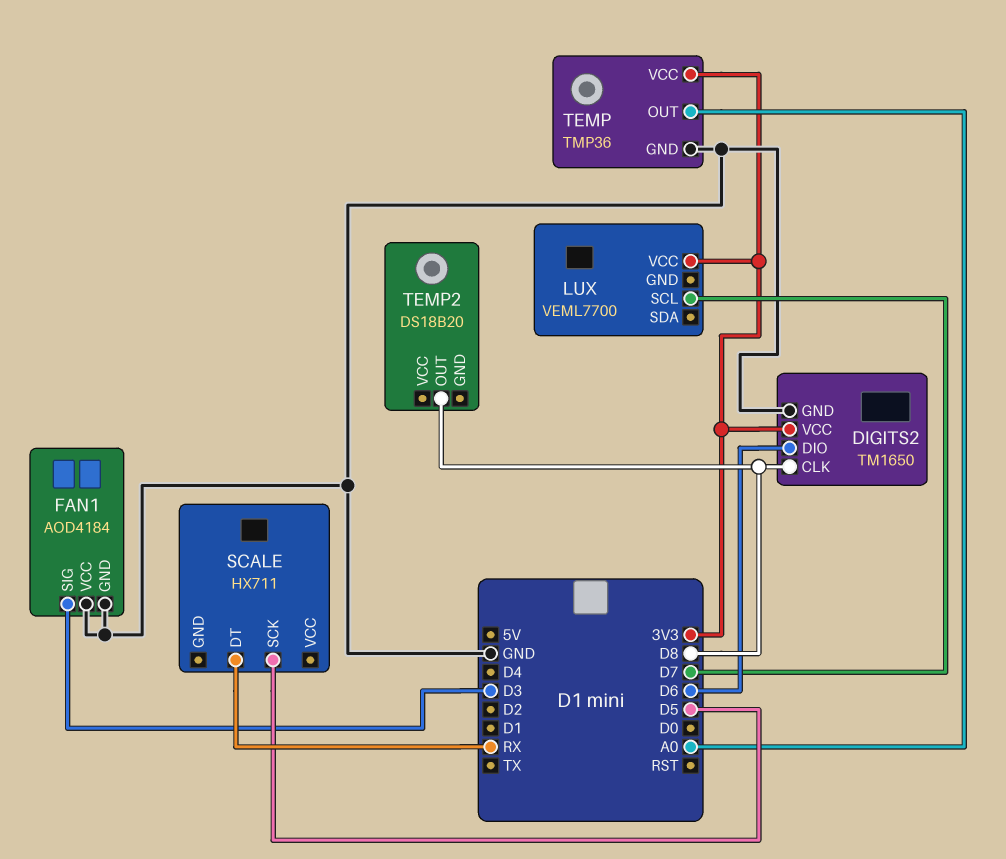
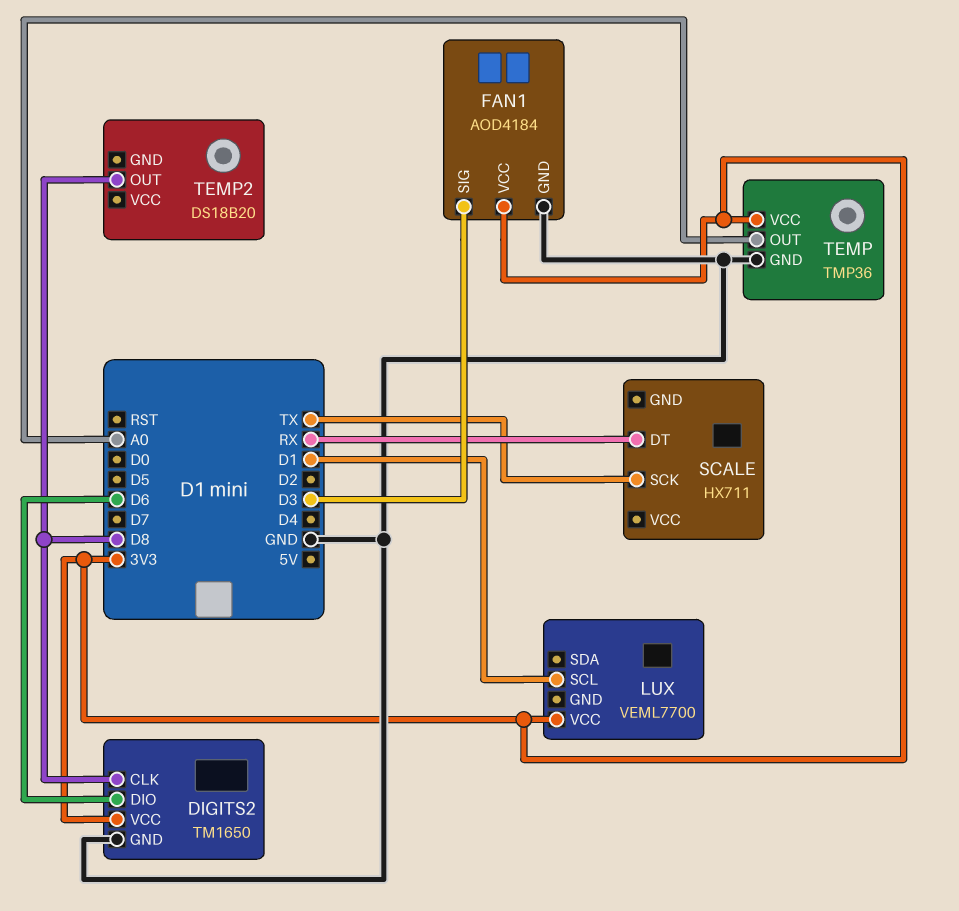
FAN1 pin VCC: GND -> 3V3
LUX pin SCL: D7 -> D1
SCALE pin SCK: D5 -> TX

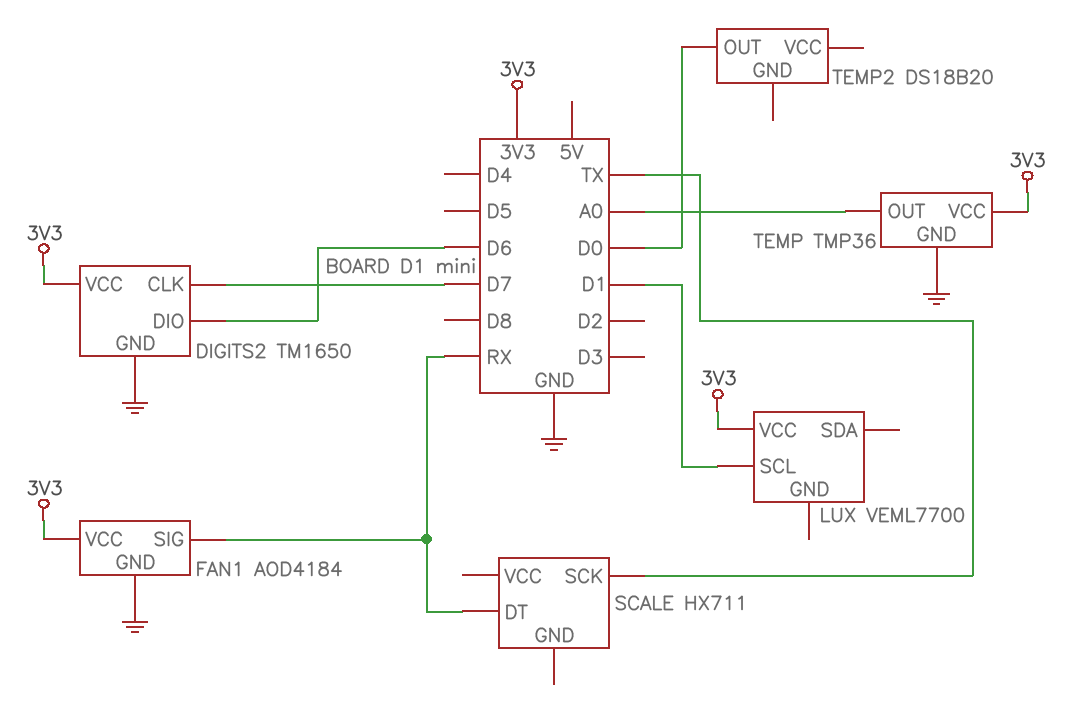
DIGITS2 pin CLK: D8 -> D7
FAN1 pin SIG: D3 -> RX
TEMP2 pin OUT: D8 -> D0

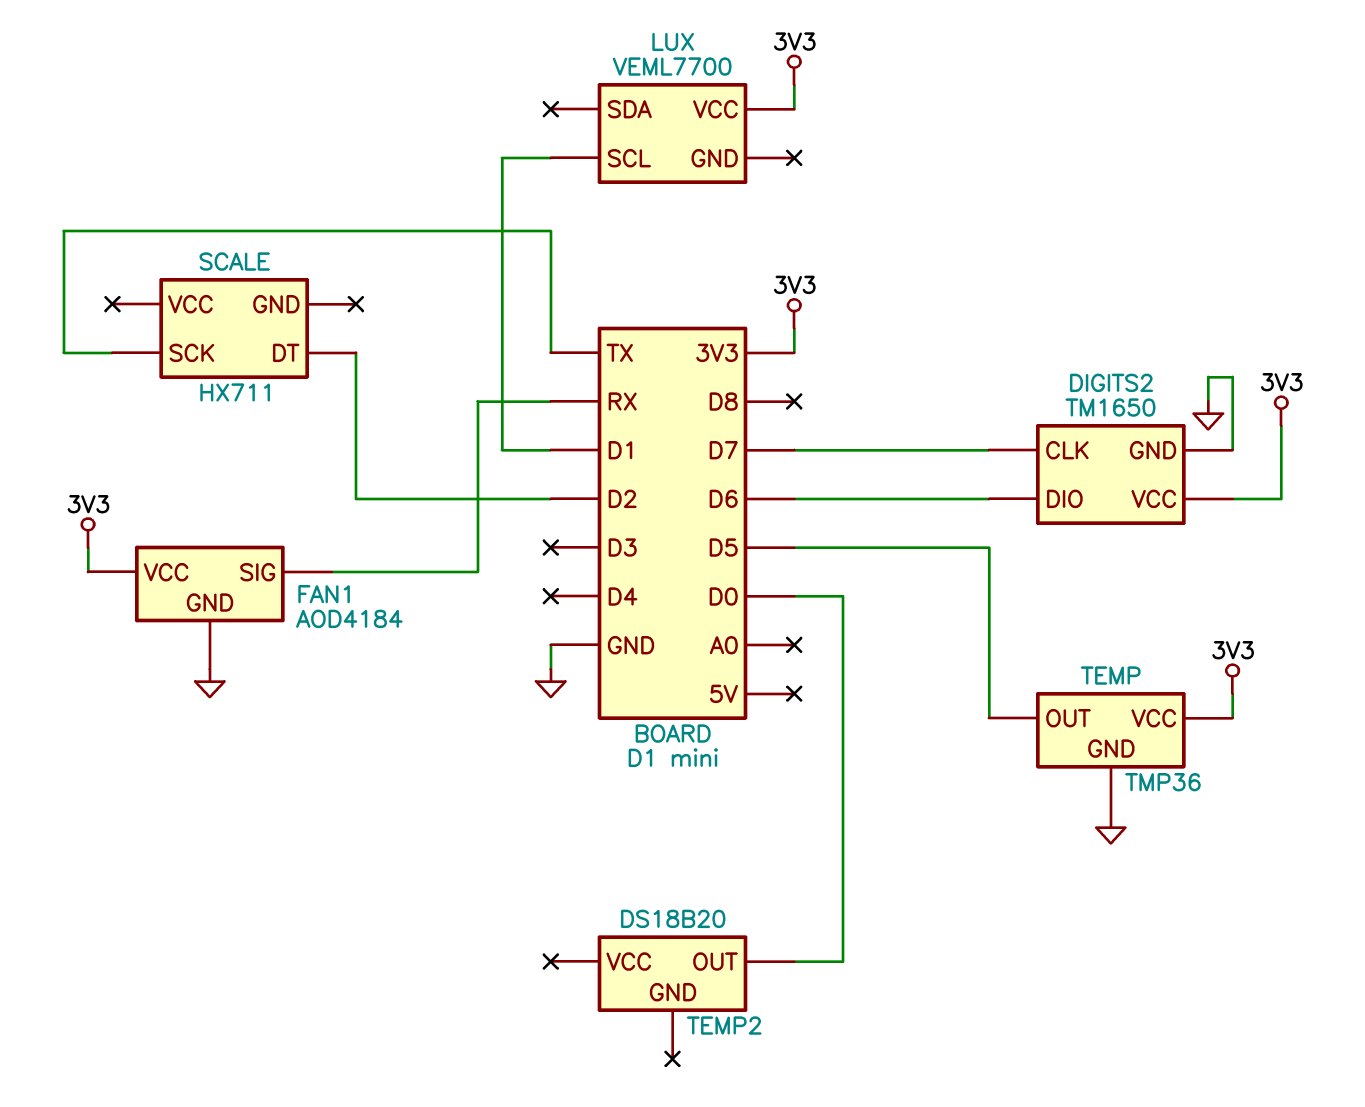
SCALE pin DT: RX -> D2
TEMP pin OUT: A0 -> D5

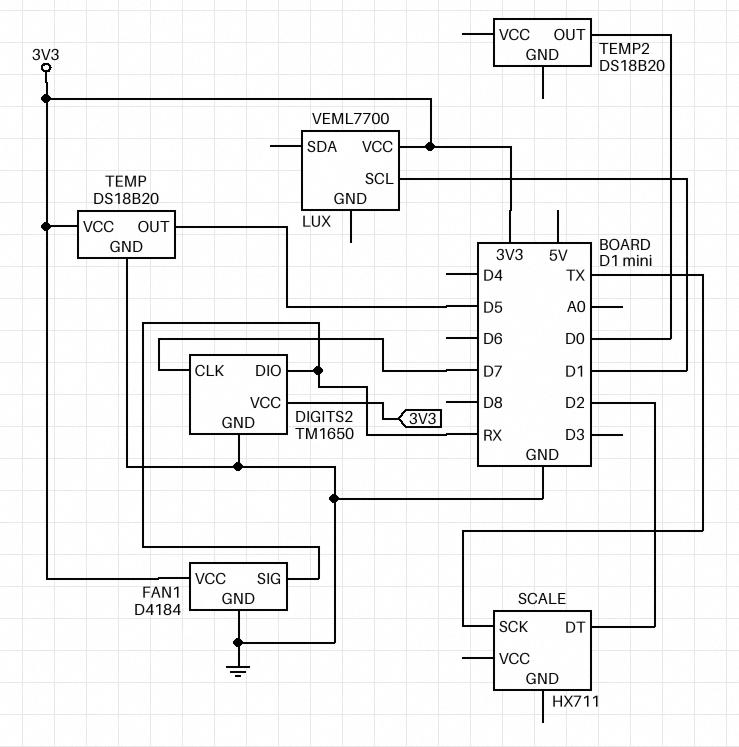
DIGITS2 pin DIO: D6 -> RX
FAN1: AOD4184 -> D4184
TEMP: TMP36 -> DS18B20

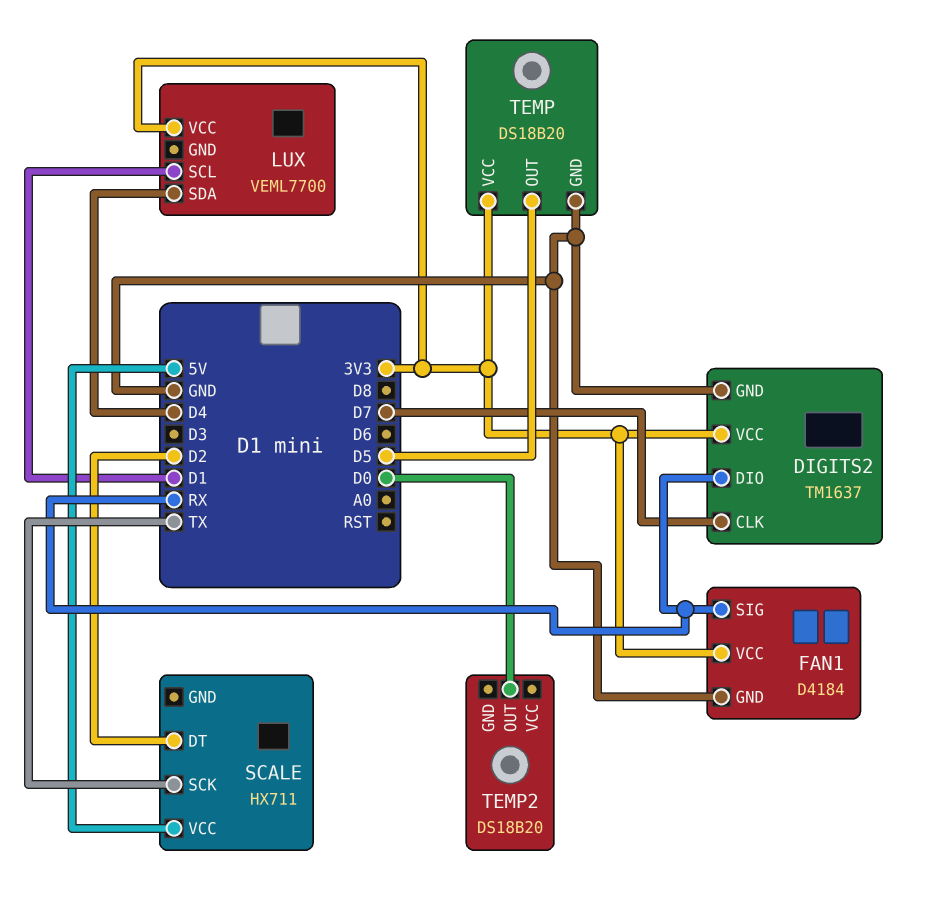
DIGITS2: TM1650 -> TM1637
LUX pin SDA: none -> D4
SCALE pin VCC: none -> 5V

